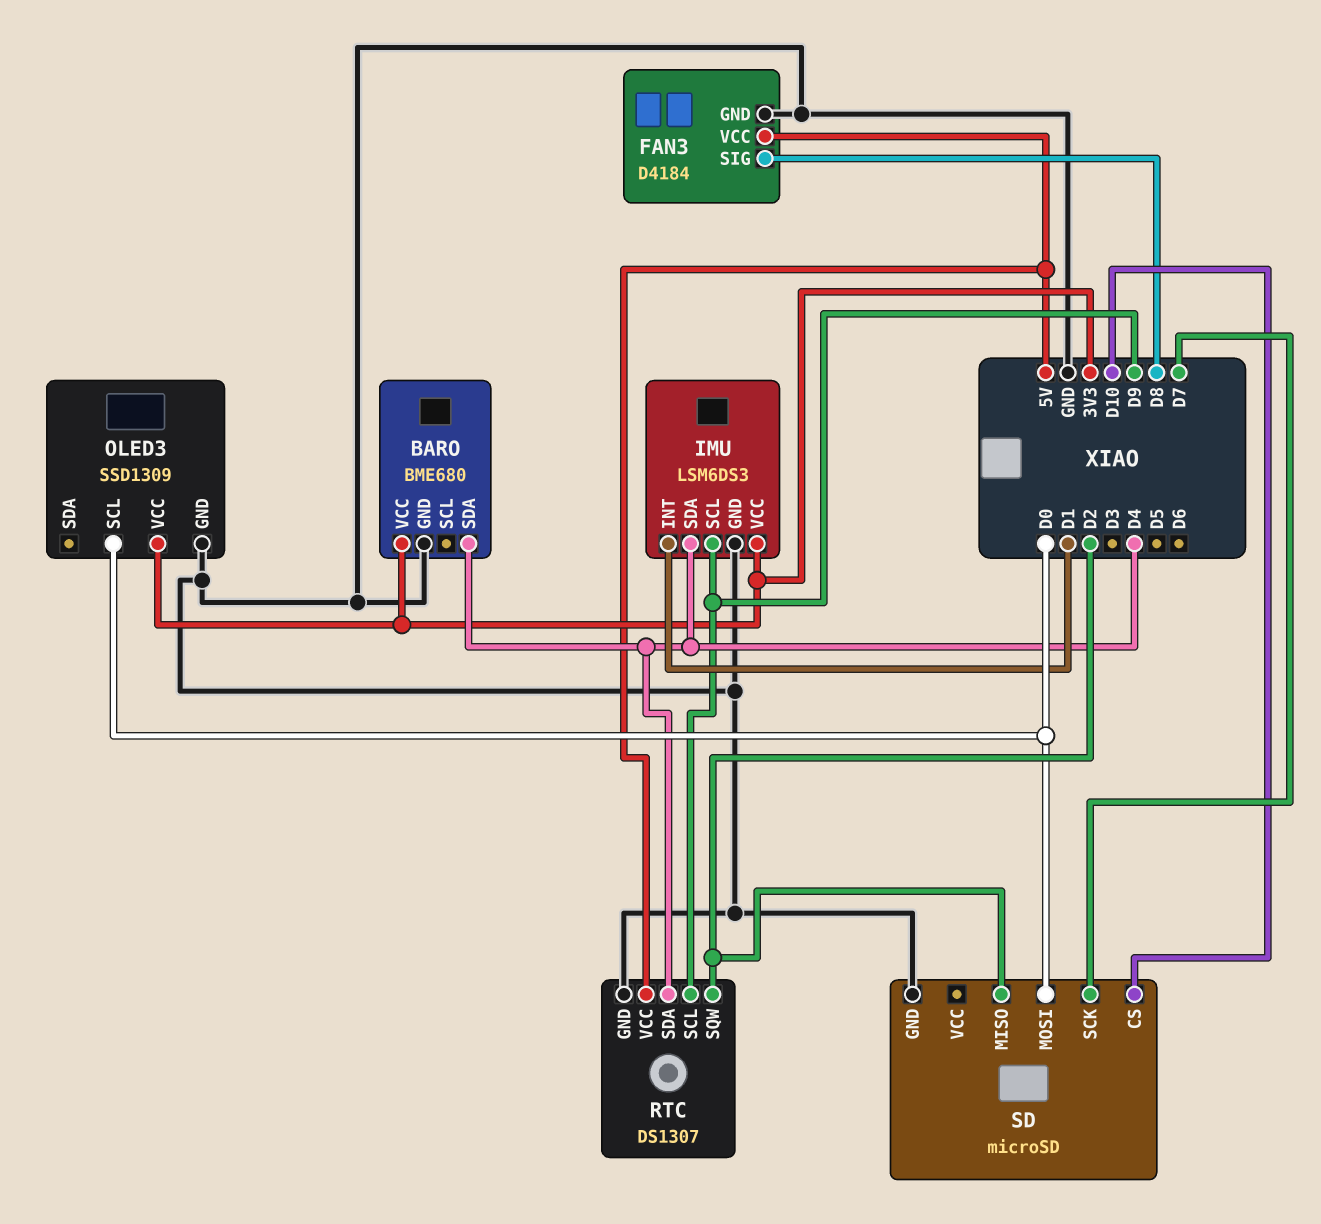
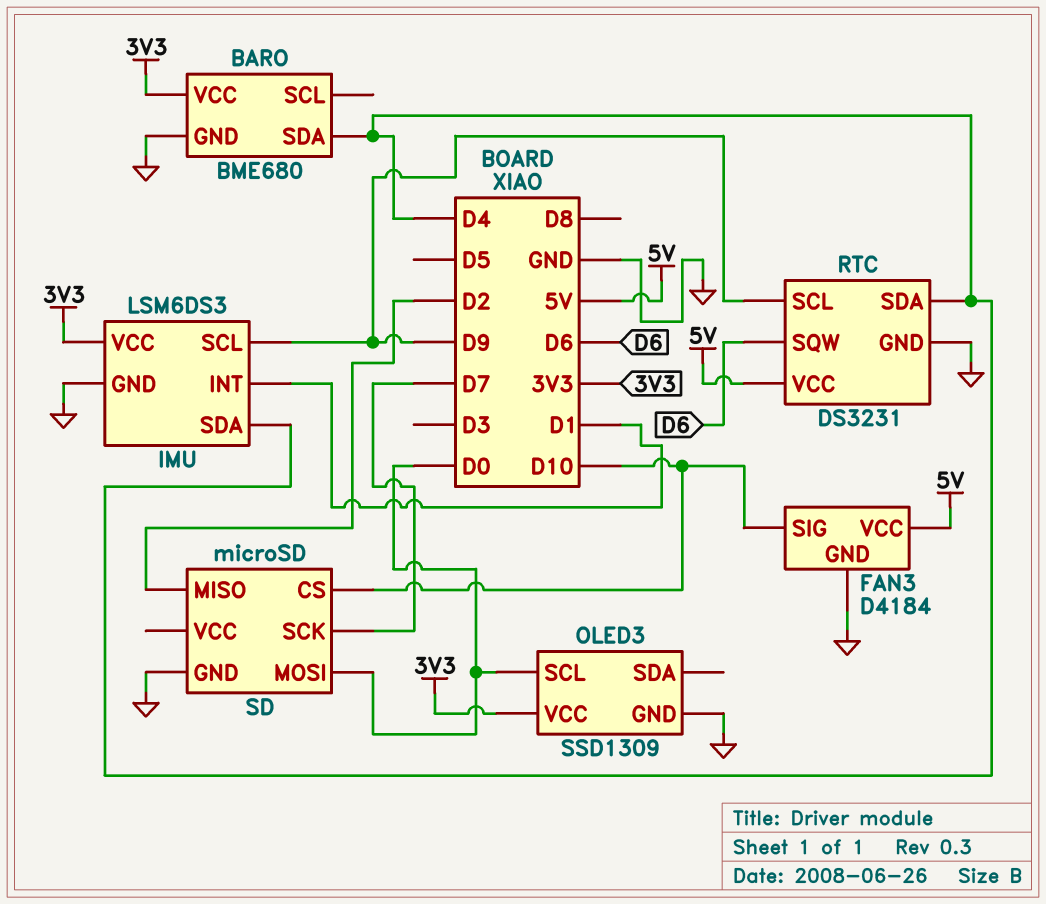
FAN3 pin SIG: D8 -> D10
RTC: DS1307 -> DS3231
RTC pin SQW: D2 -> D6

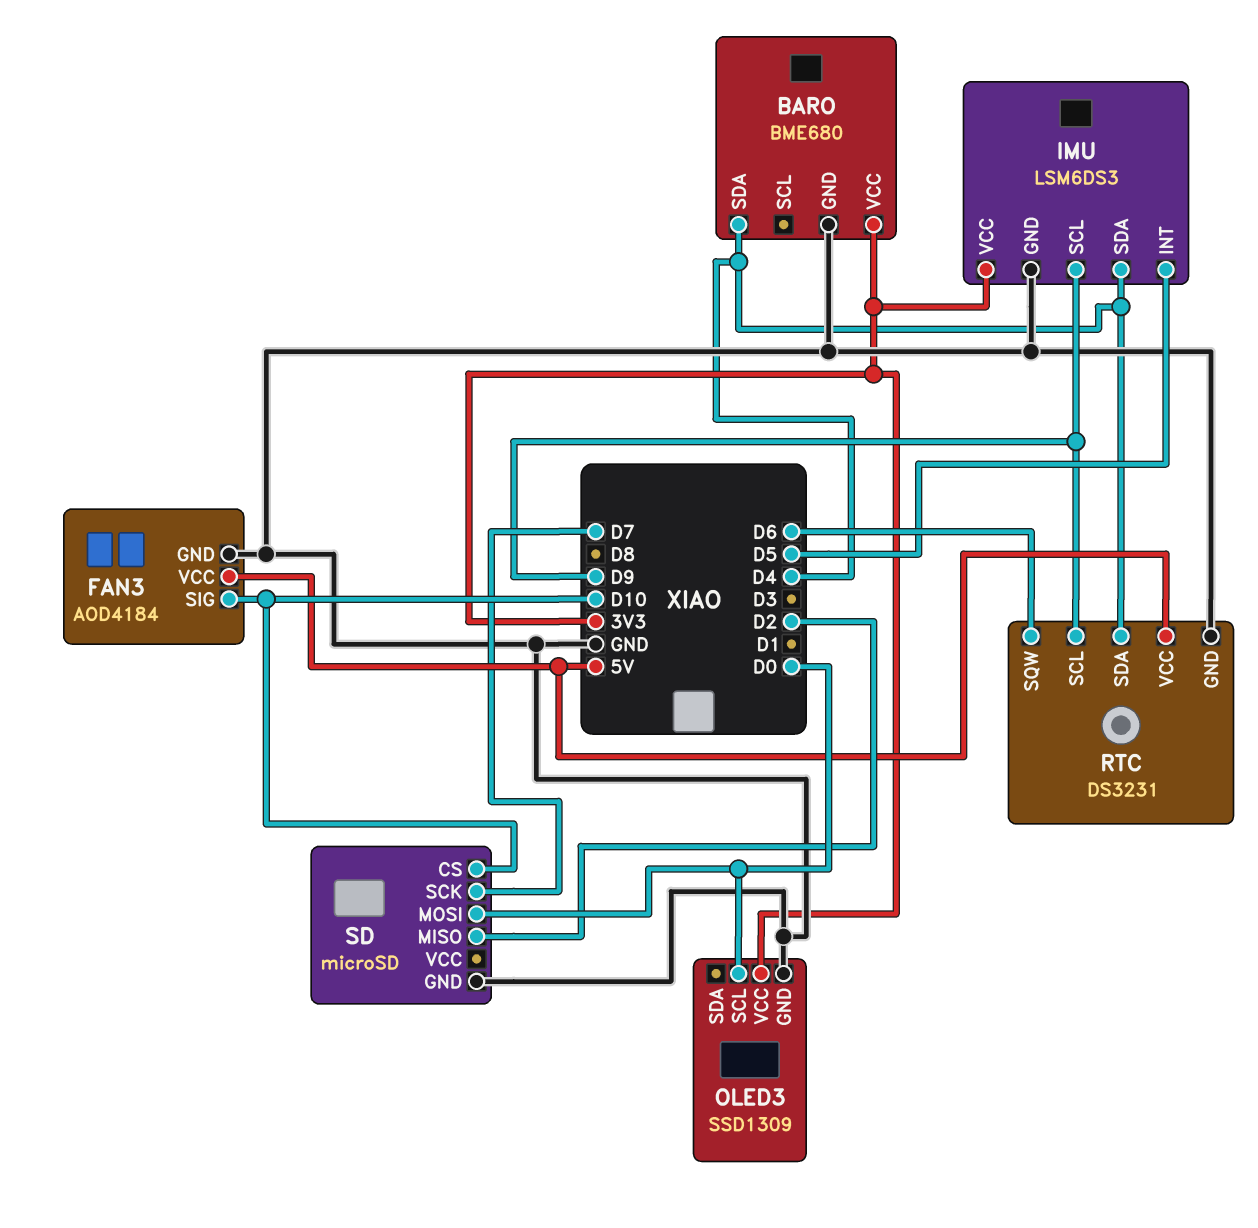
FAN3: D4184 -> AOD4184
IMU pin INT: D1 -> D5

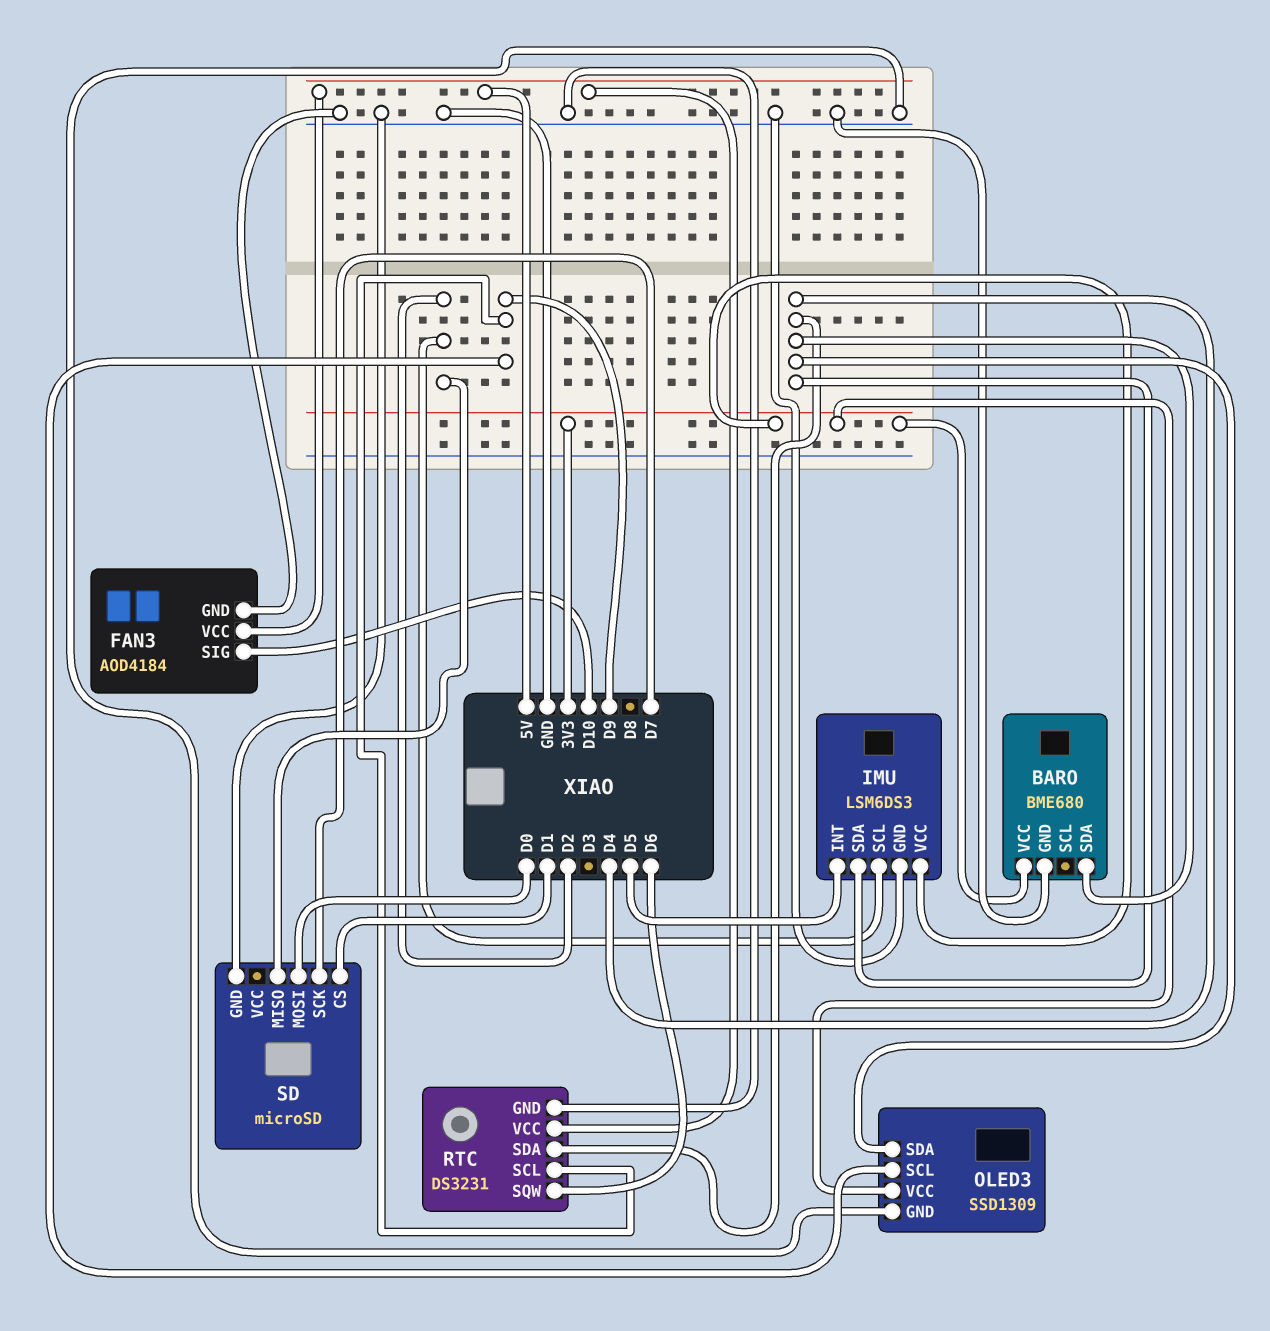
IMU pin SCL: D9 -> D2
OLED3 pin SCL: D0 -> D9
OLED3 pin SDA: none -> D4
SD pin CS: D10 -> D1

